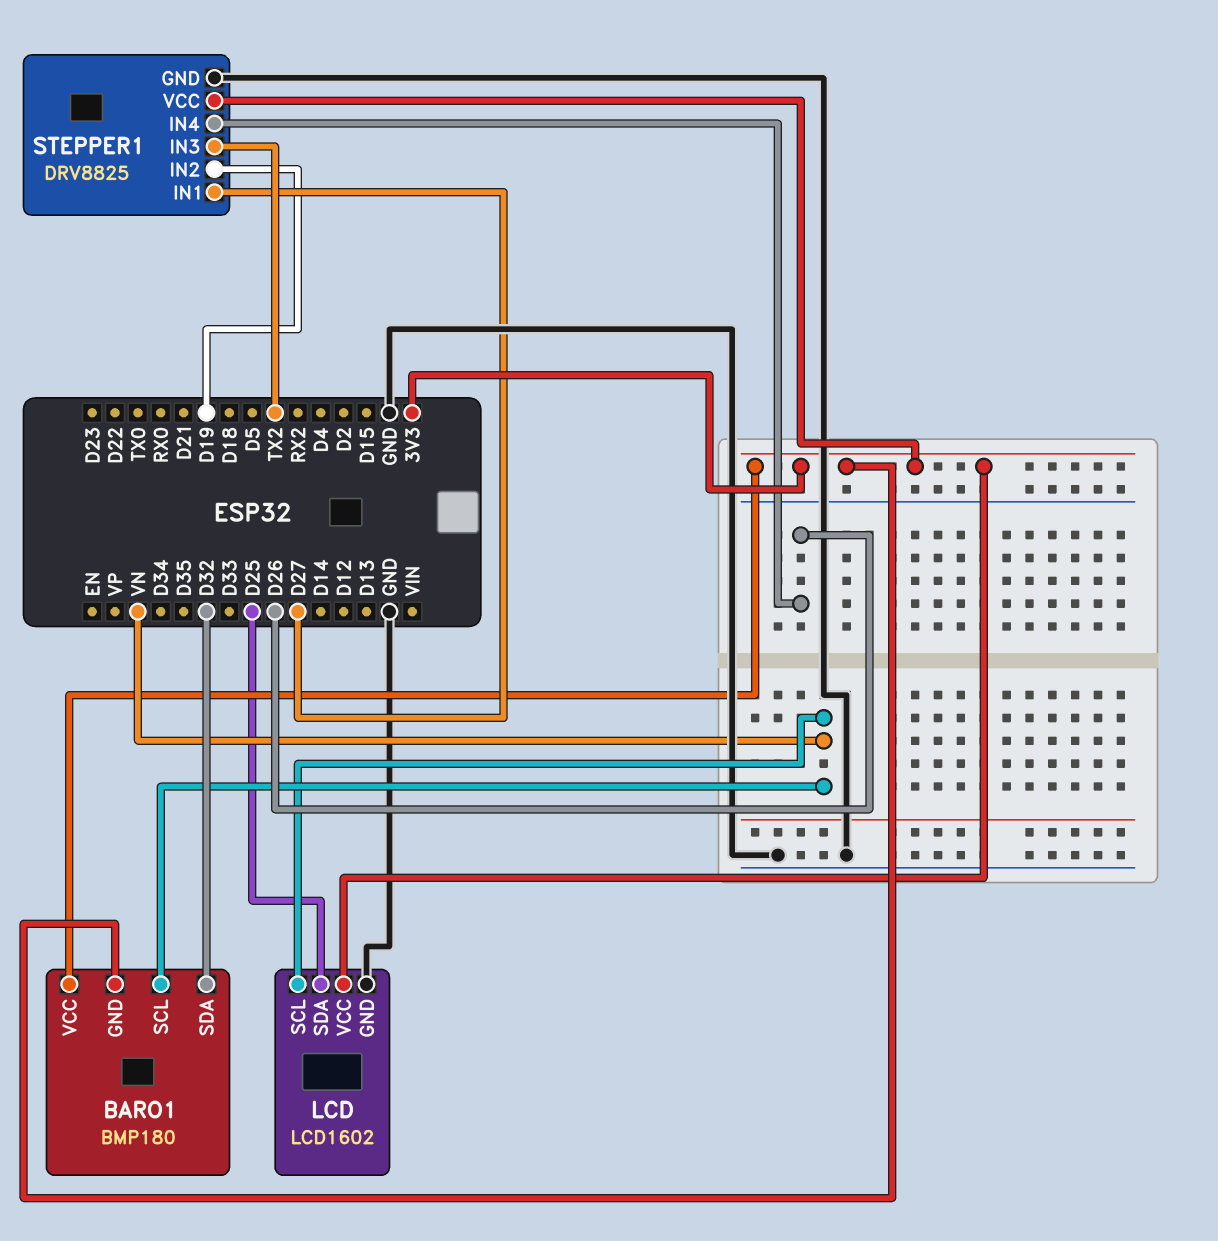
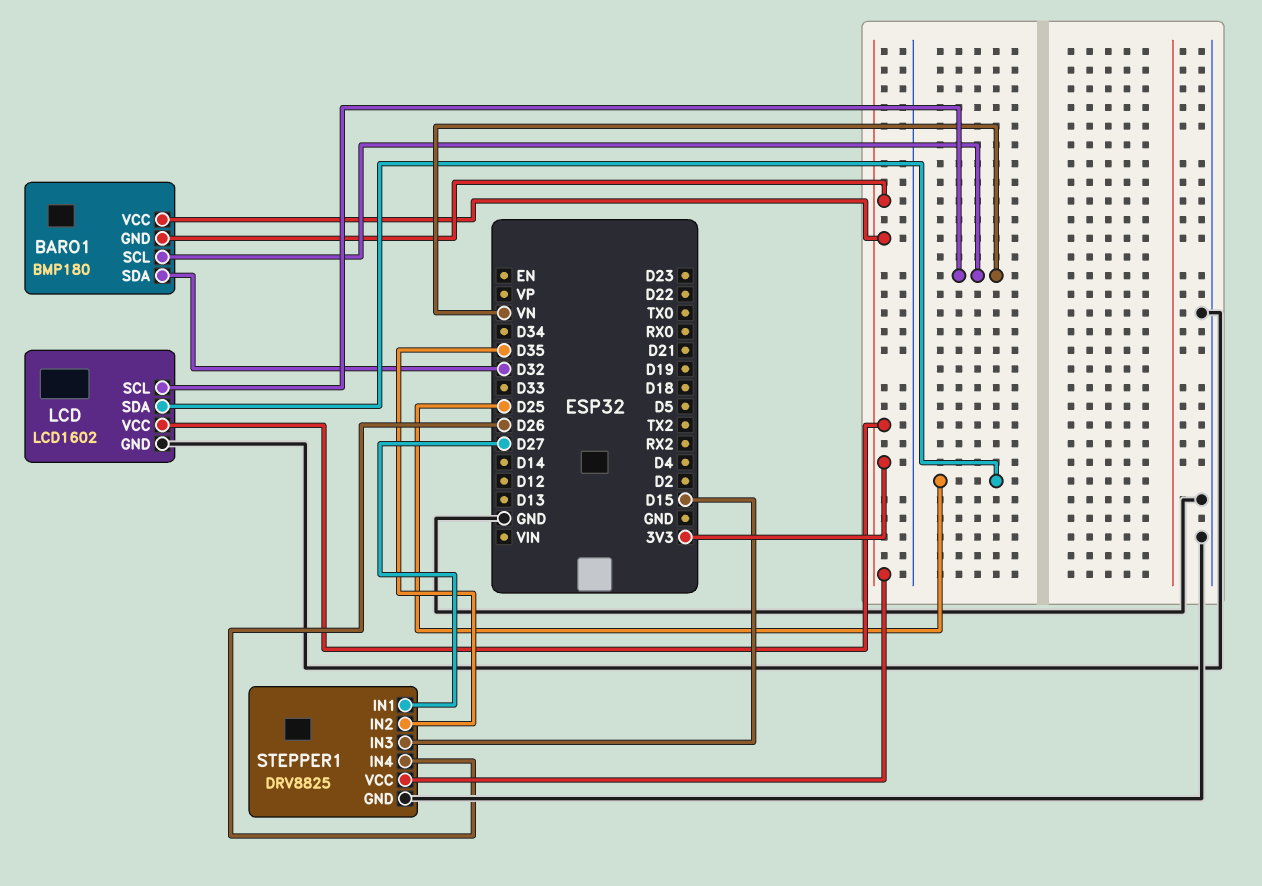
STEPPER1 pin IN2: D19 -> D35
STEPPER1 pin IN3: TX2 -> D15

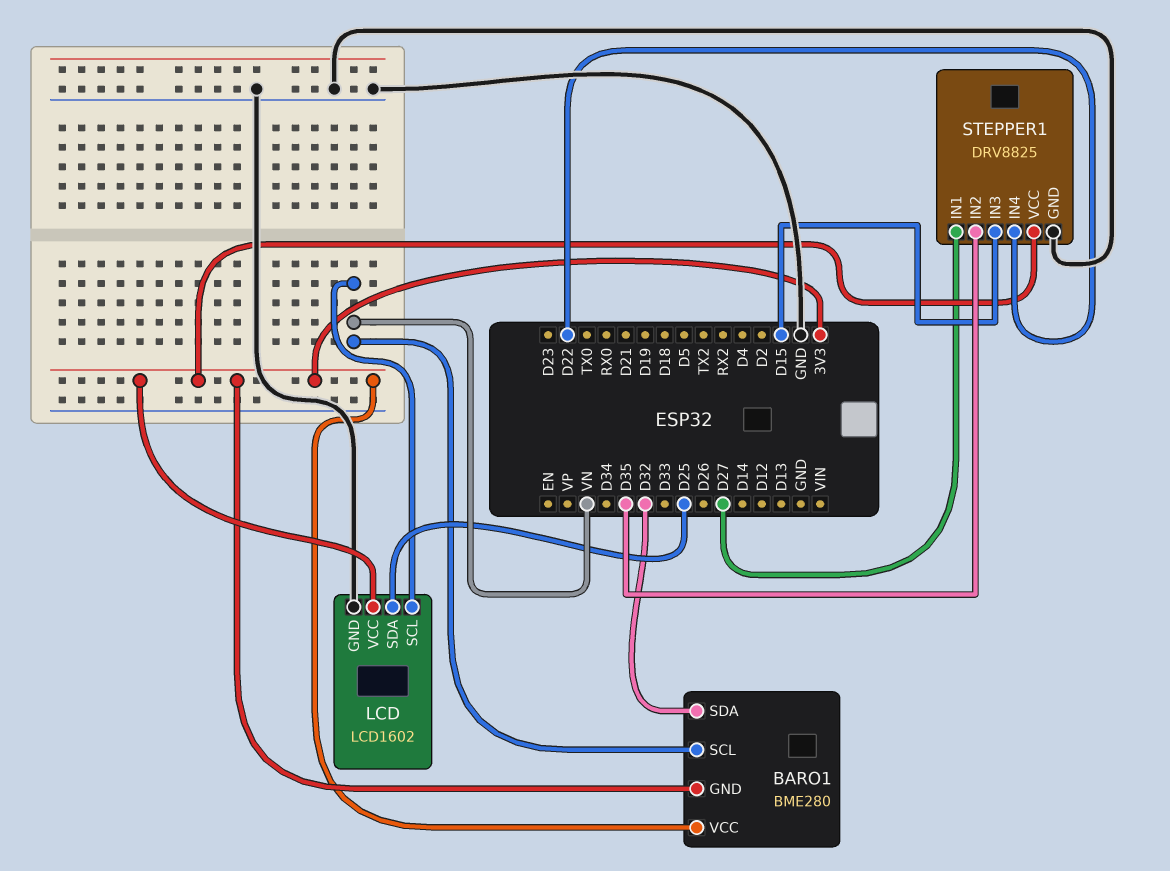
BARO1: BMP180 -> BME280
STEPPER1 pin IN4: D26 -> D22

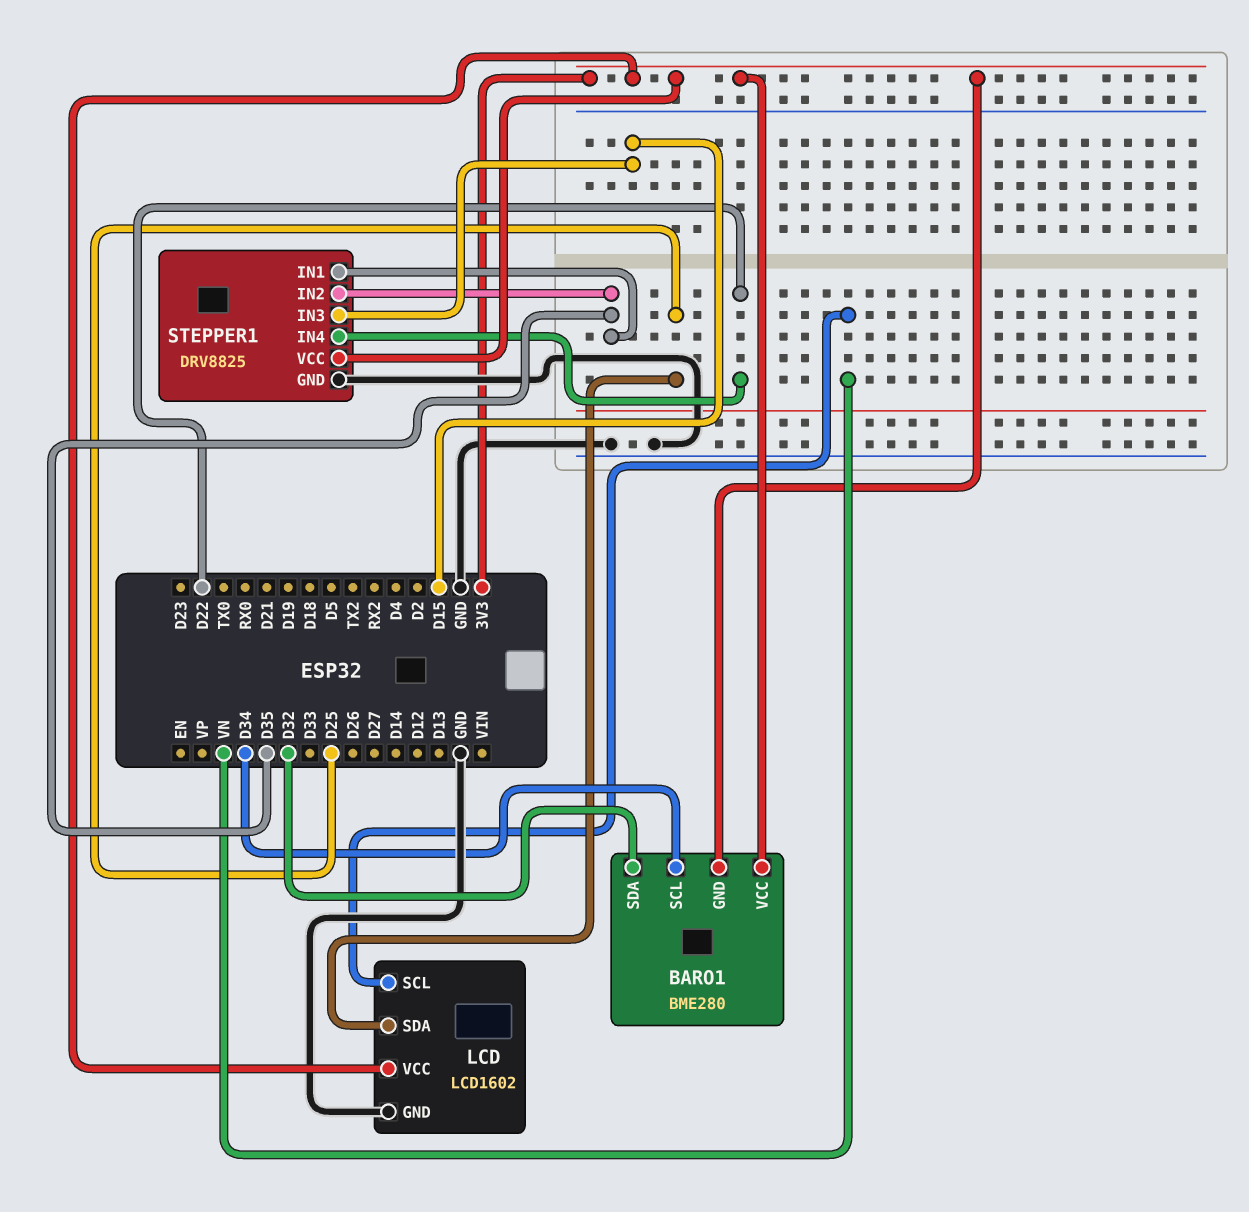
BARO1 pin SCL: VN -> D34
STEPPER1 pin IN1: D27 -> D35

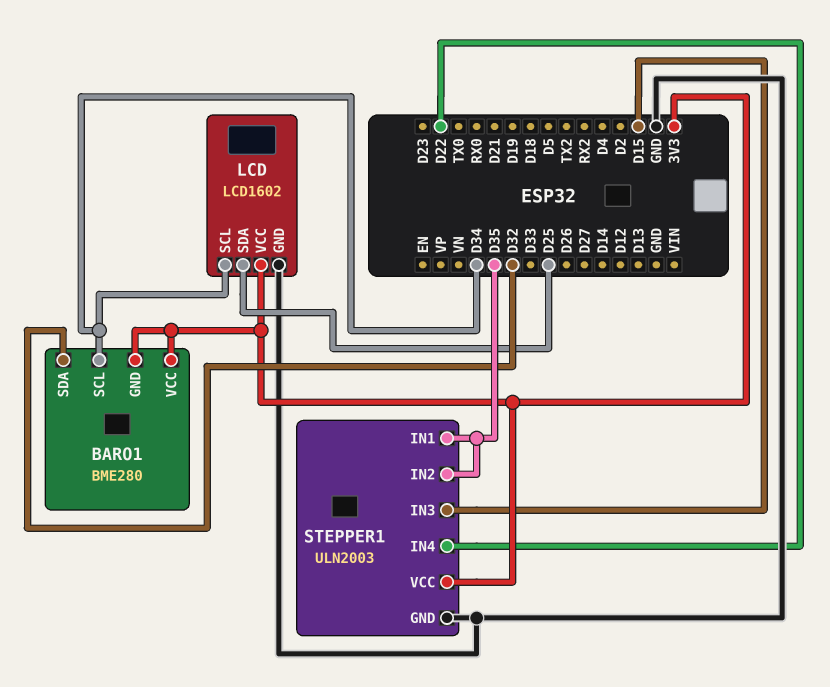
LCD pin SCL: VN -> D34
STEPPER1: DRV8825 -> ULN2003

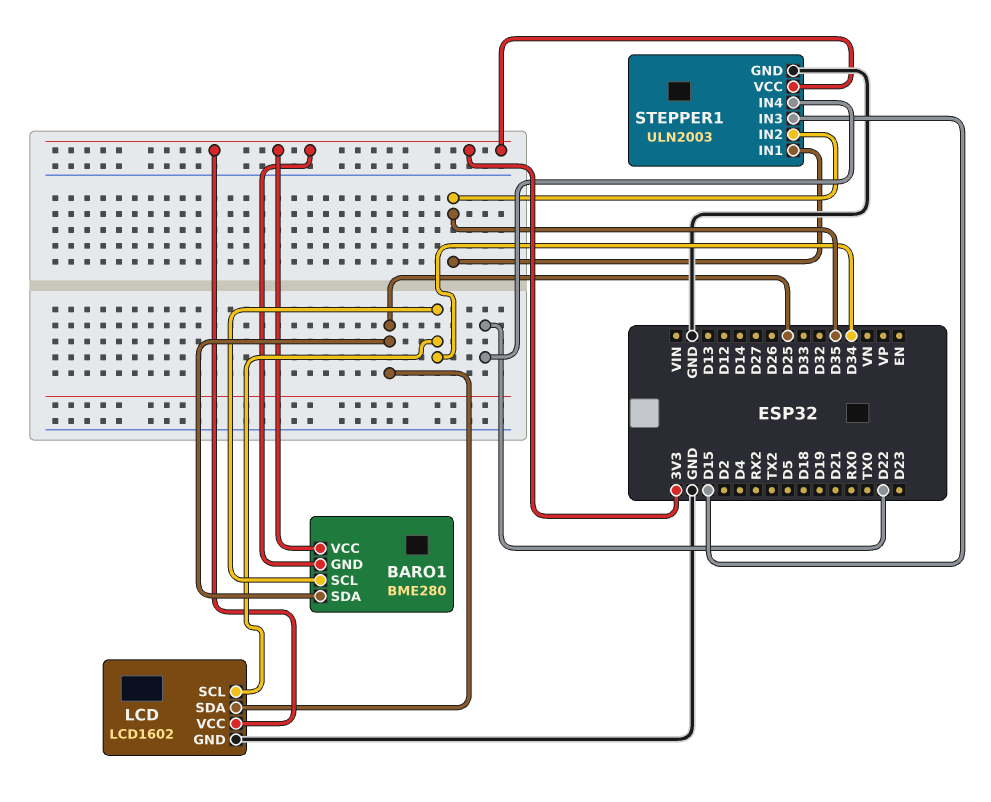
BARO1 pin SDA: D32 -> D25

